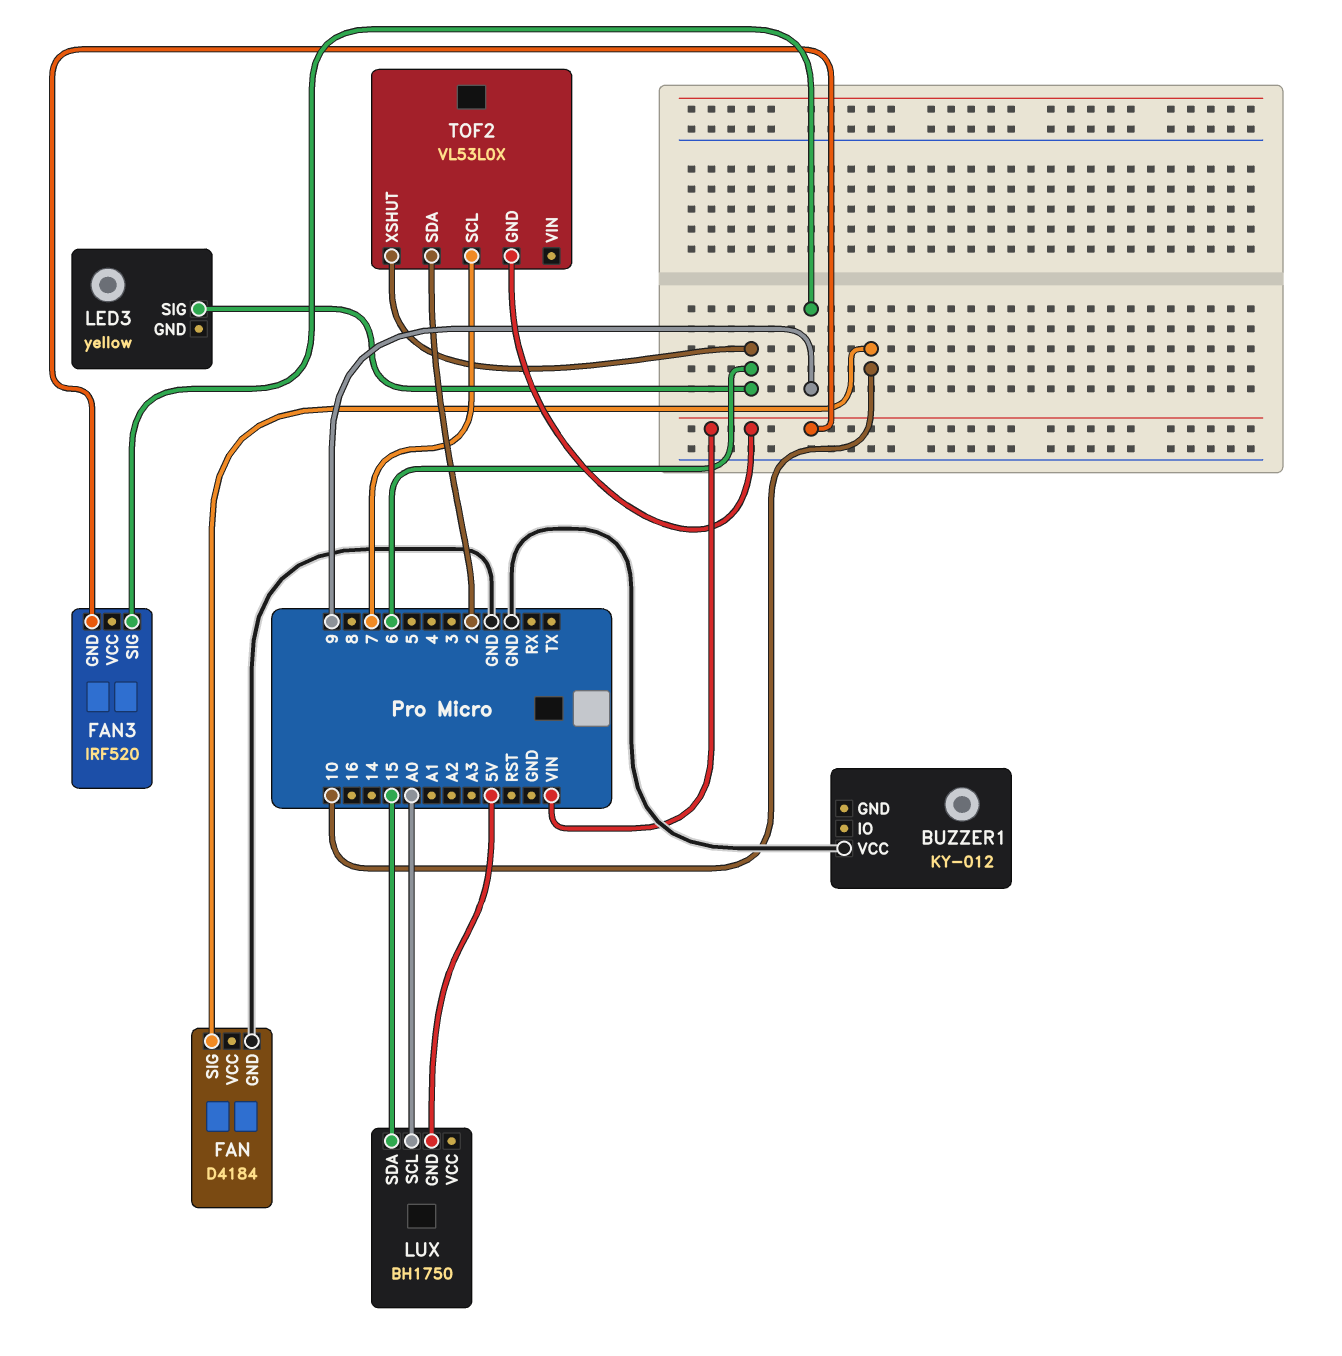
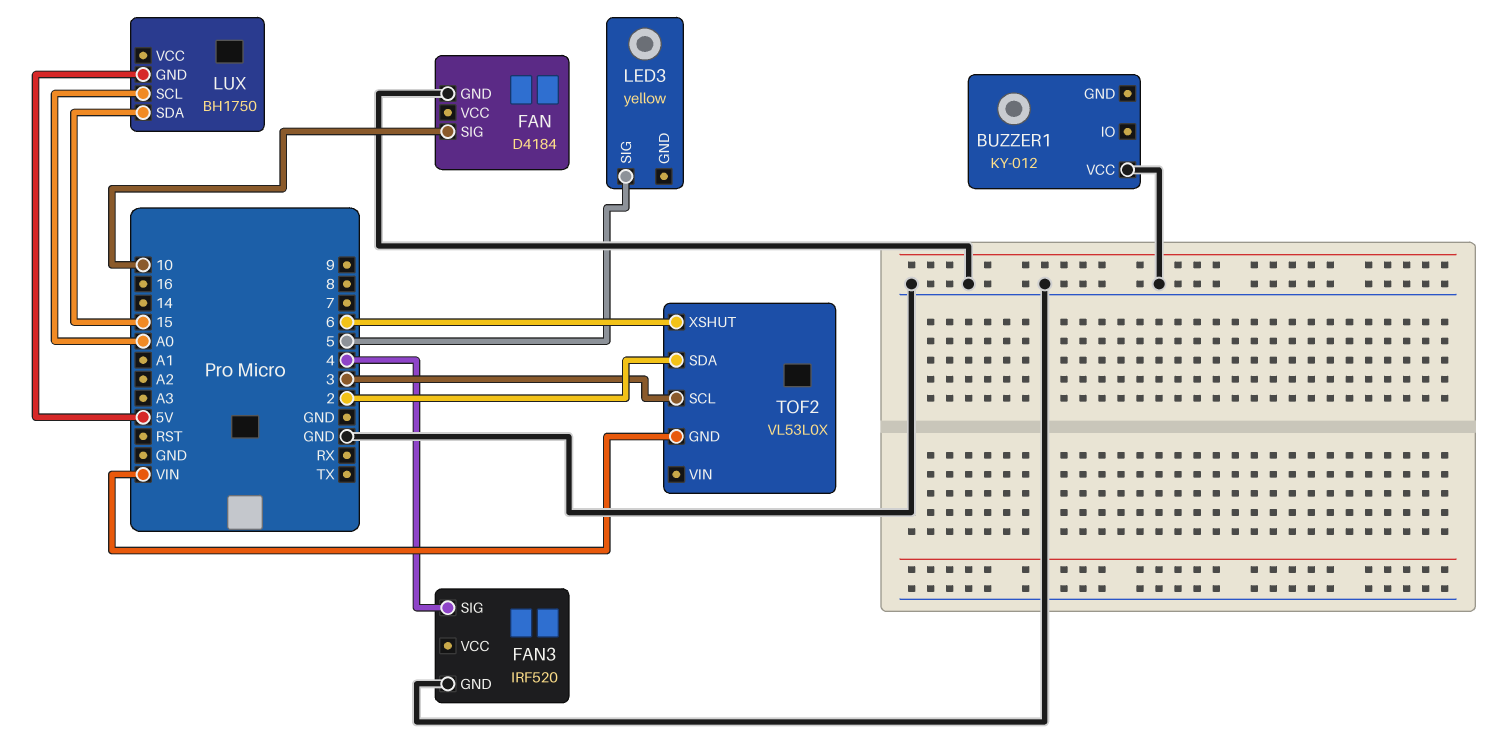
FAN3 pin GND: VIN -> GND
FAN3 pin SIG: 9 -> 4
LED3 pin SIG: 6 -> 5
TOF2 pin SCL: 7 -> 3

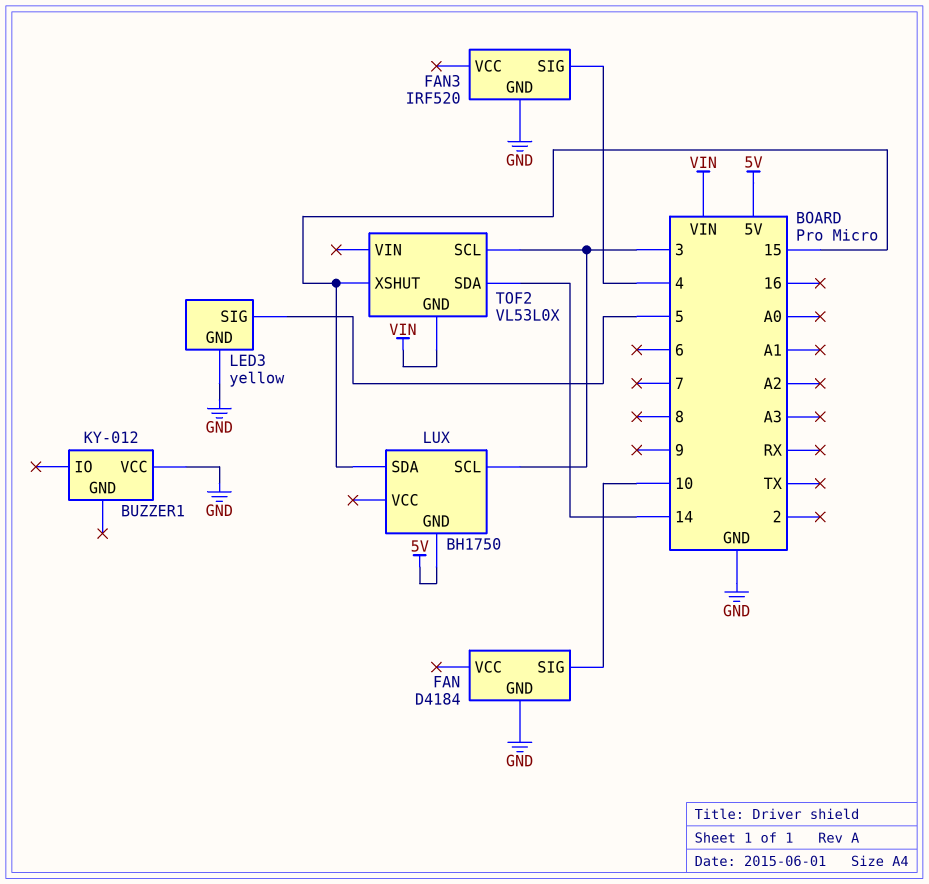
LED3 pin GND: none -> GND
LUX pin SCL: A0 -> 3
TOF2 pin SDA: 2 -> 14
TOF2 pin XSHUT: 6 -> 15

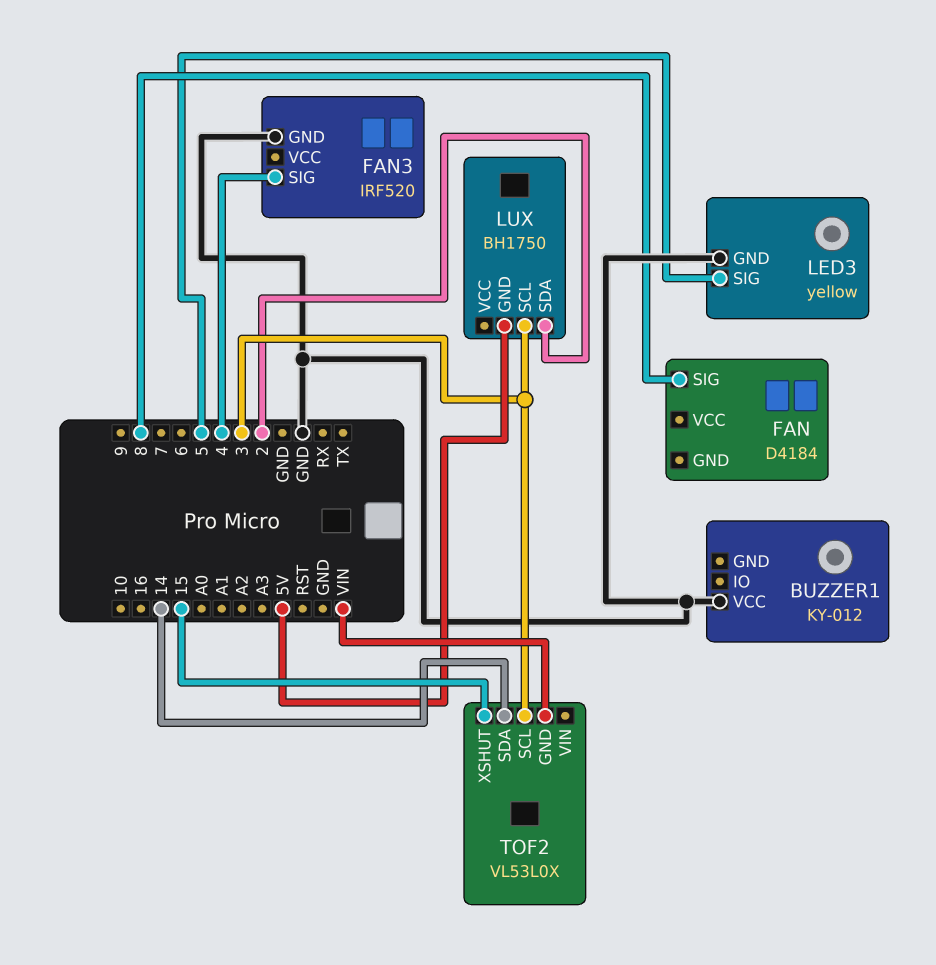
FAN pin GND: GND -> none
FAN pin SIG: 10 -> 8
LUX pin SDA: 15 -> 2

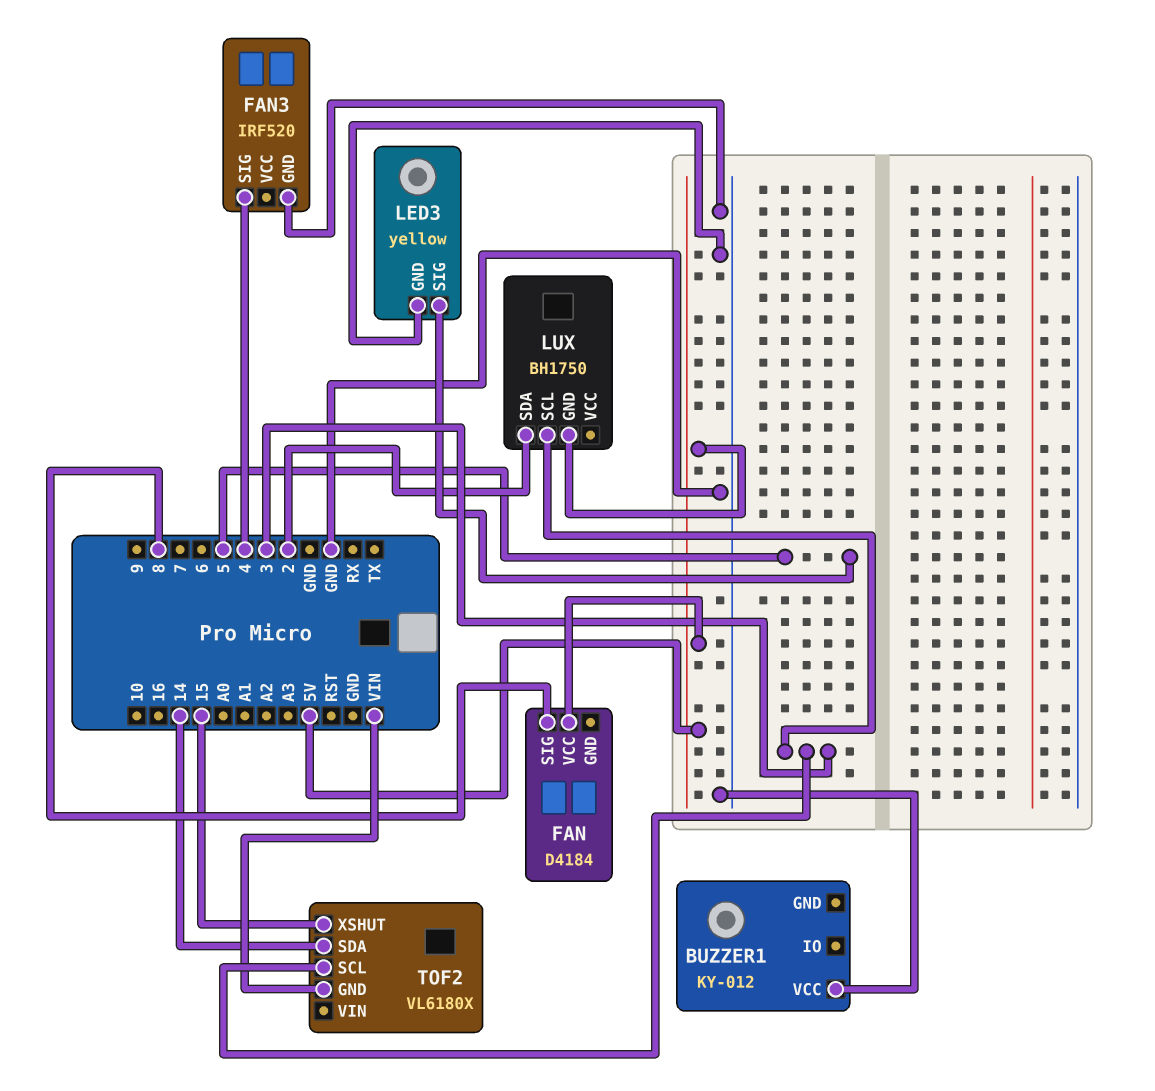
FAN pin VCC: none -> 5V
TOF2: VL53L0X -> VL6180X

